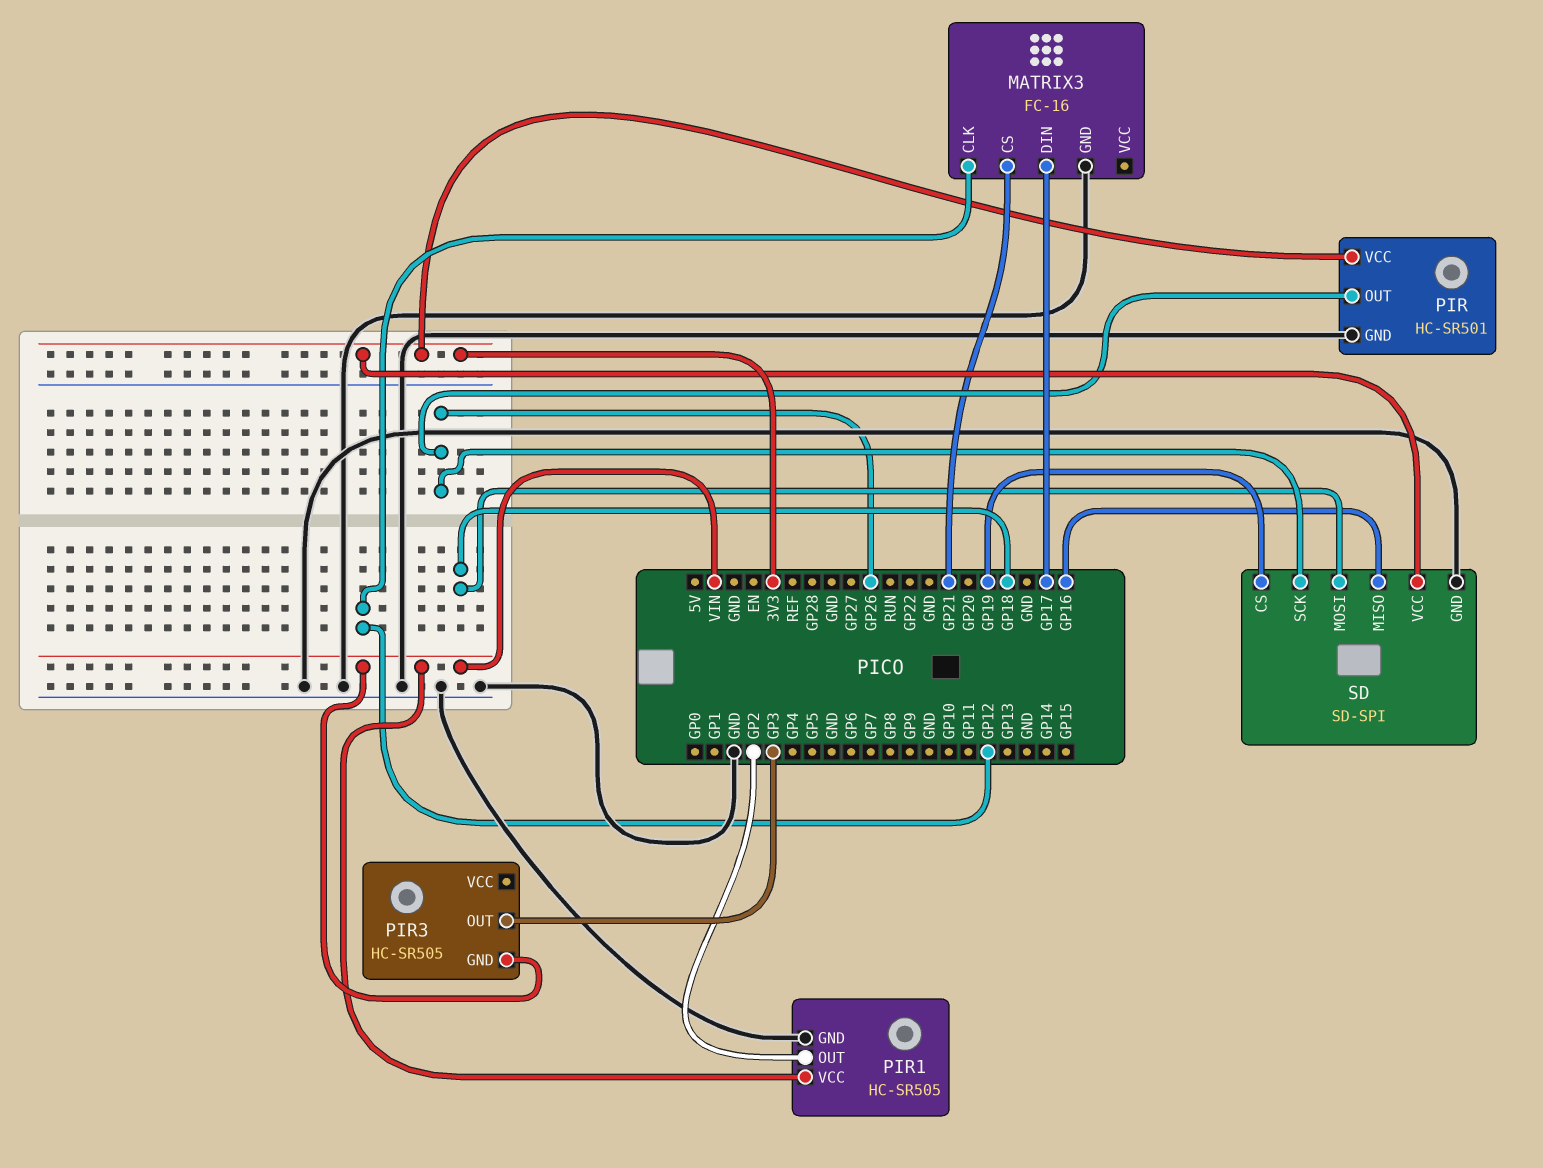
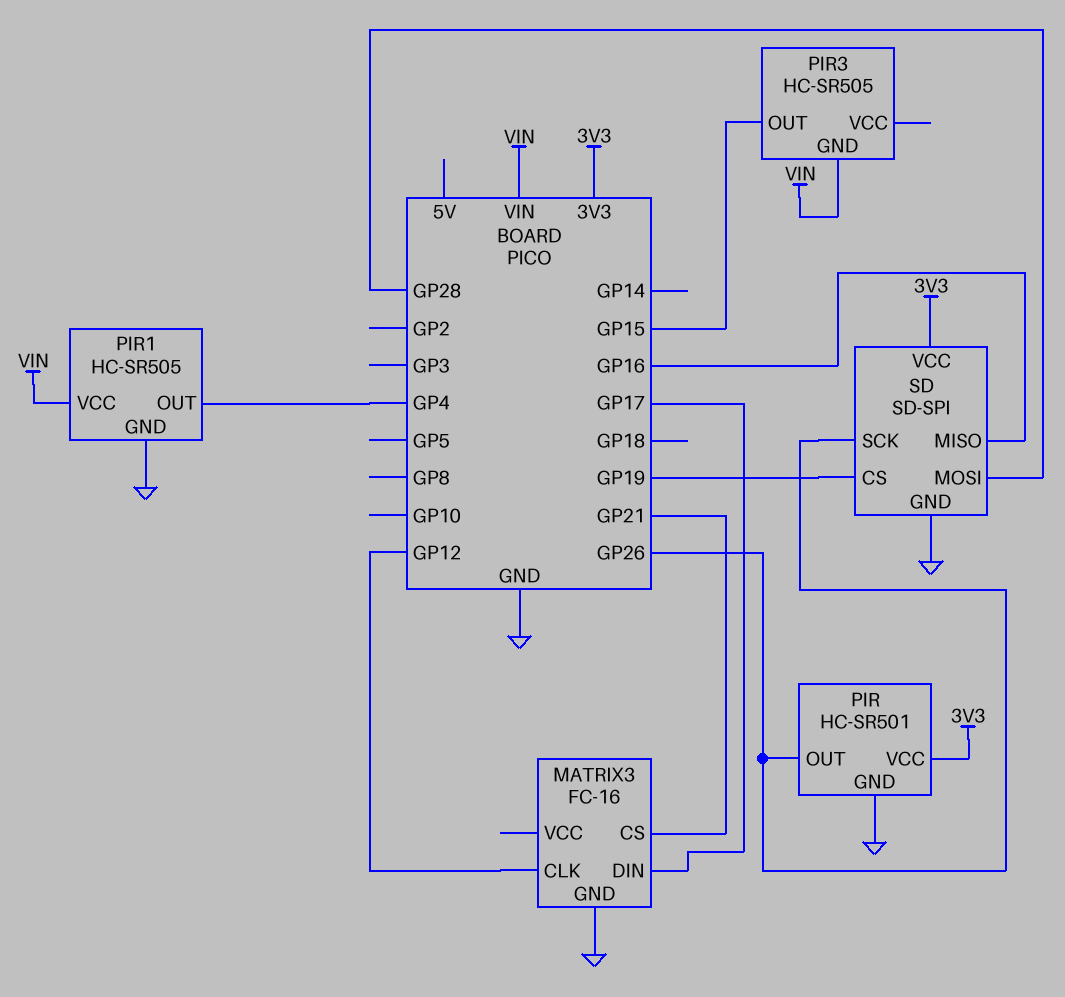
PIR1 pin OUT: GP2 -> GP4
PIR3 pin OUT: GP3 -> GP15
SD pin MOSI: GP18 -> GP28

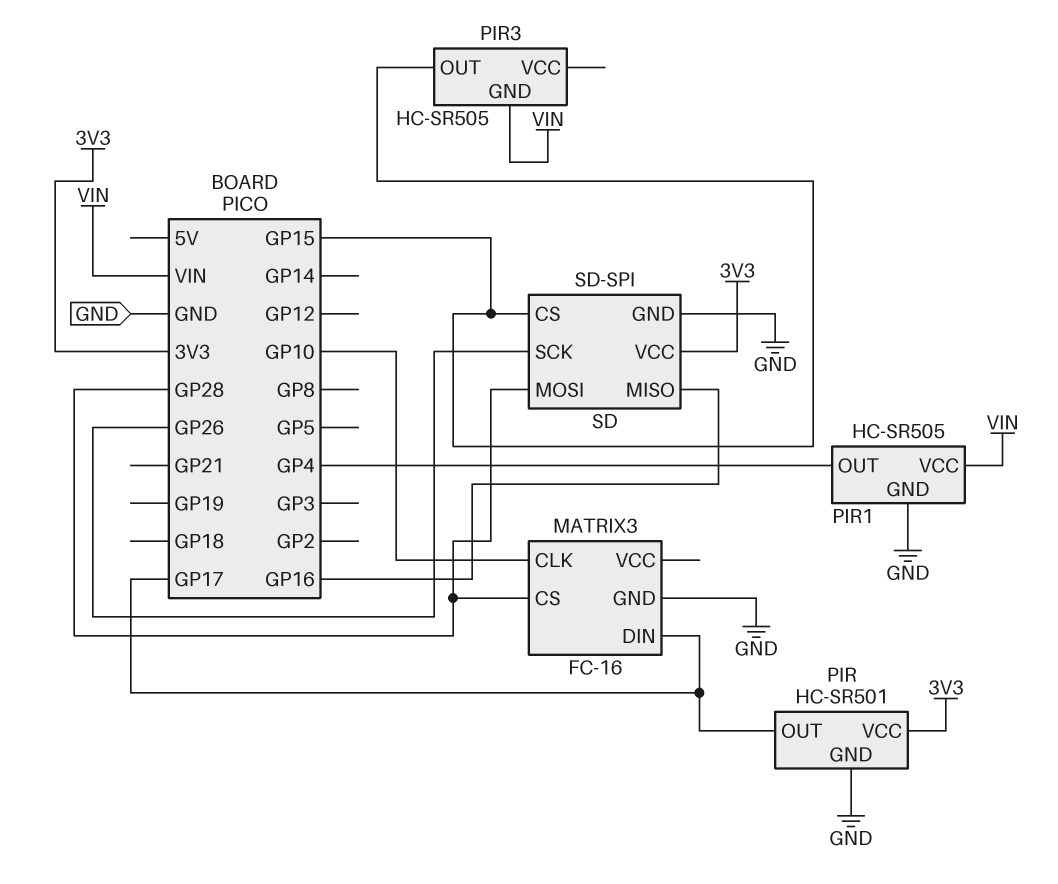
MATRIX3 pin CLK: GP12 -> GP10
MATRIX3 pin CS: GP21 -> GP28
PIR pin OUT: GP26 -> GP17
SD pin CS: GP19 -> GP15

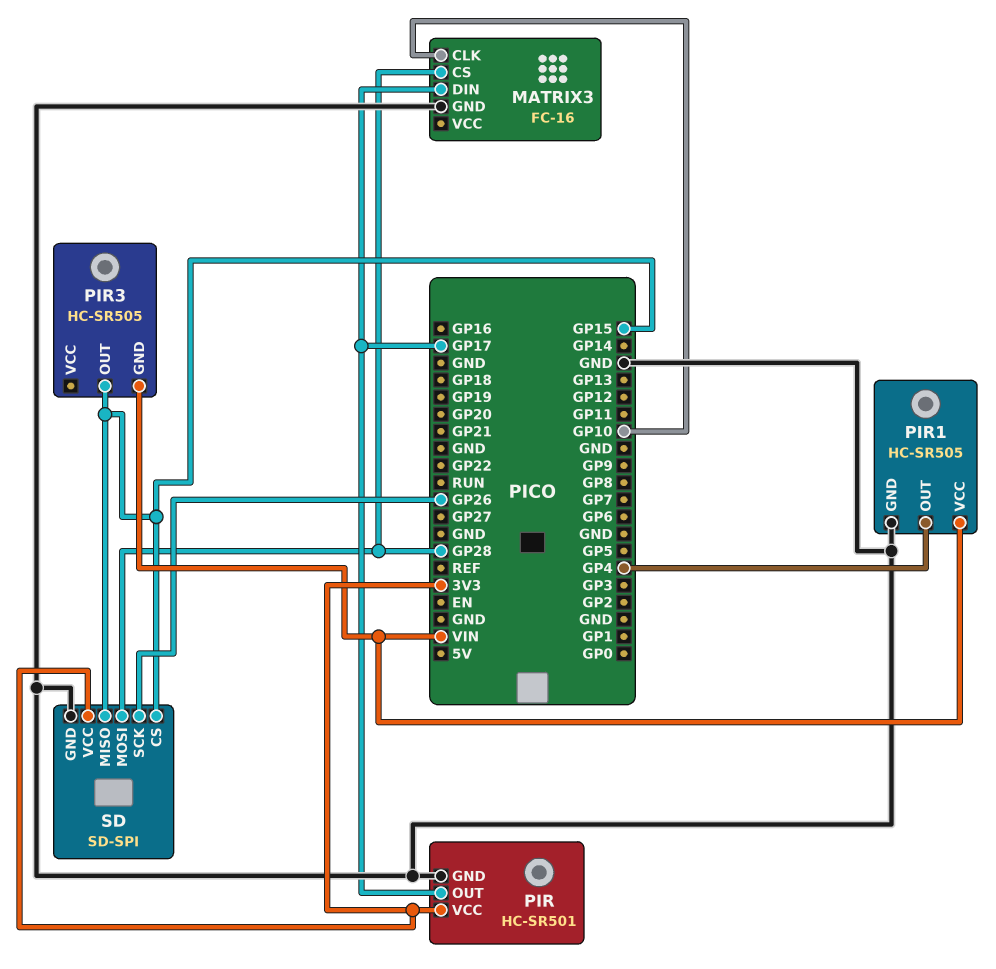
SD pin MISO: GP16 -> GP15

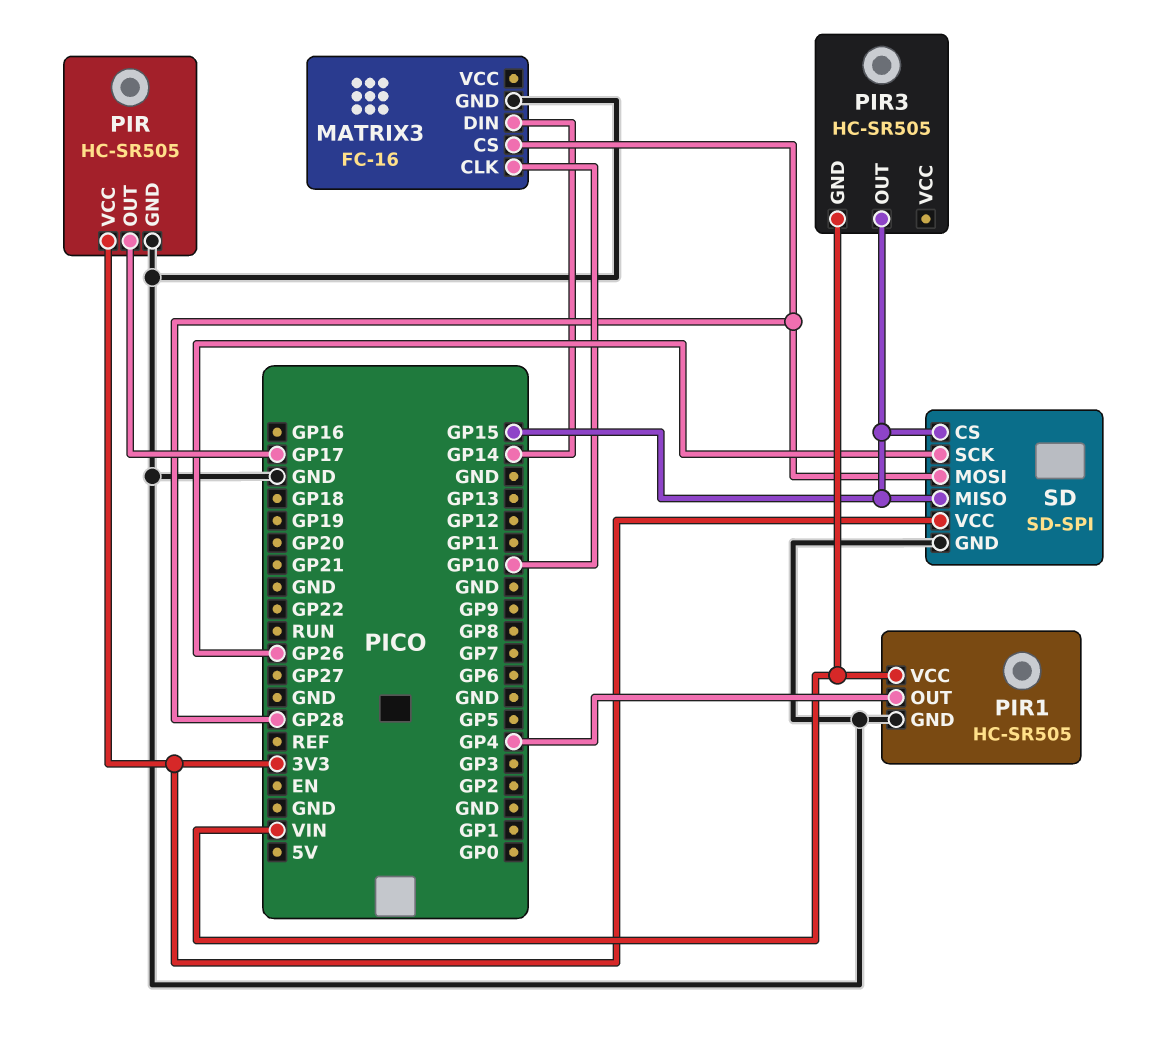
MATRIX3 pin DIN: GP17 -> GP14
PIR: HC-SR501 -> HC-SR505

